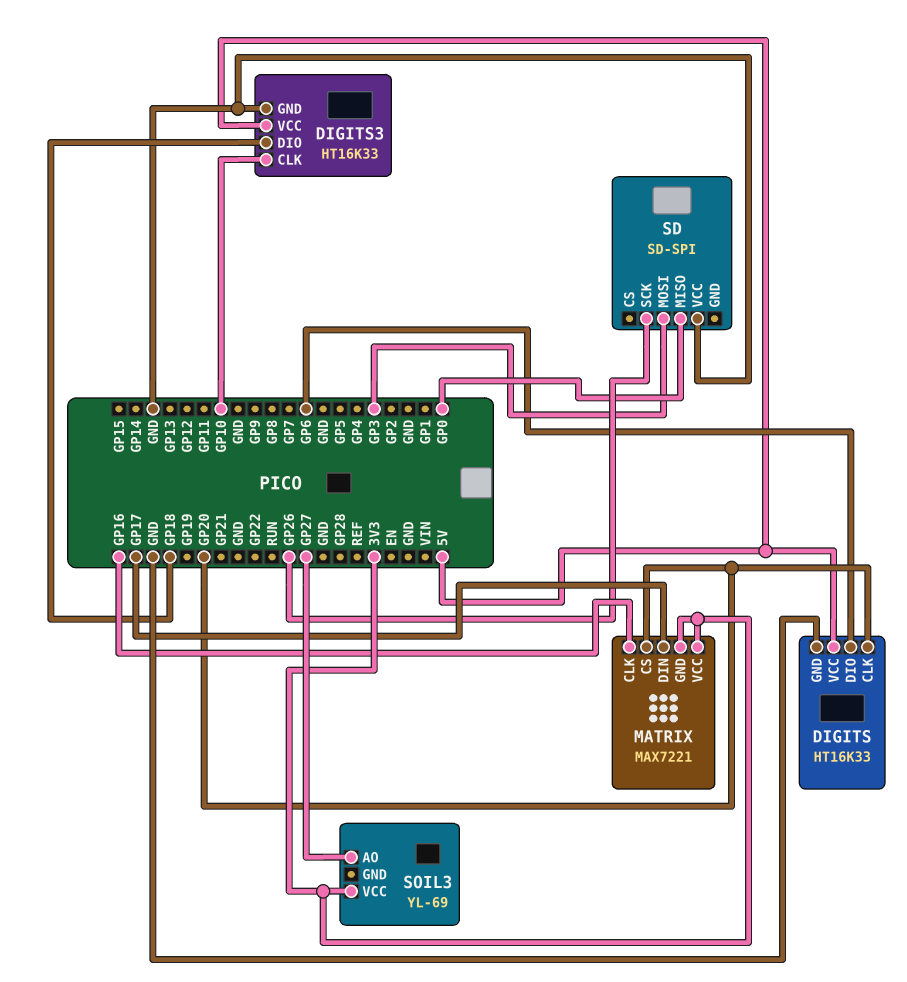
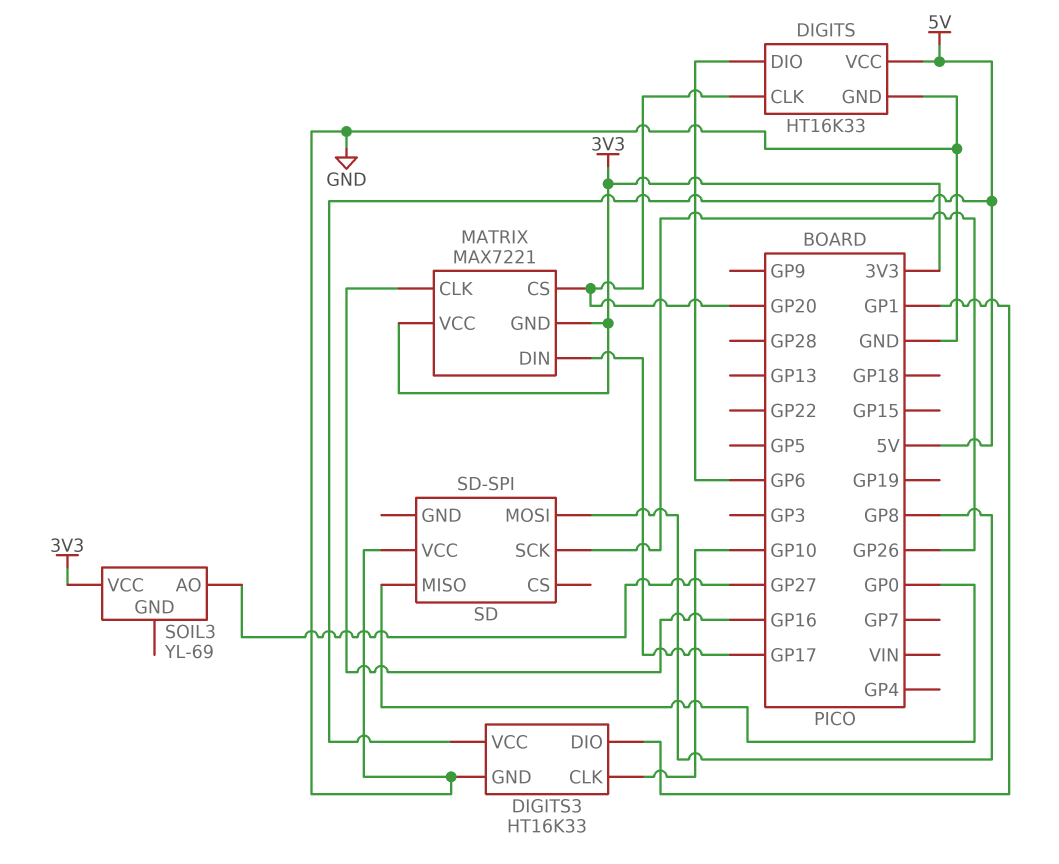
DIGITS3 pin DIO: GP18 -> GP1
SD pin MOSI: GP3 -> GP8

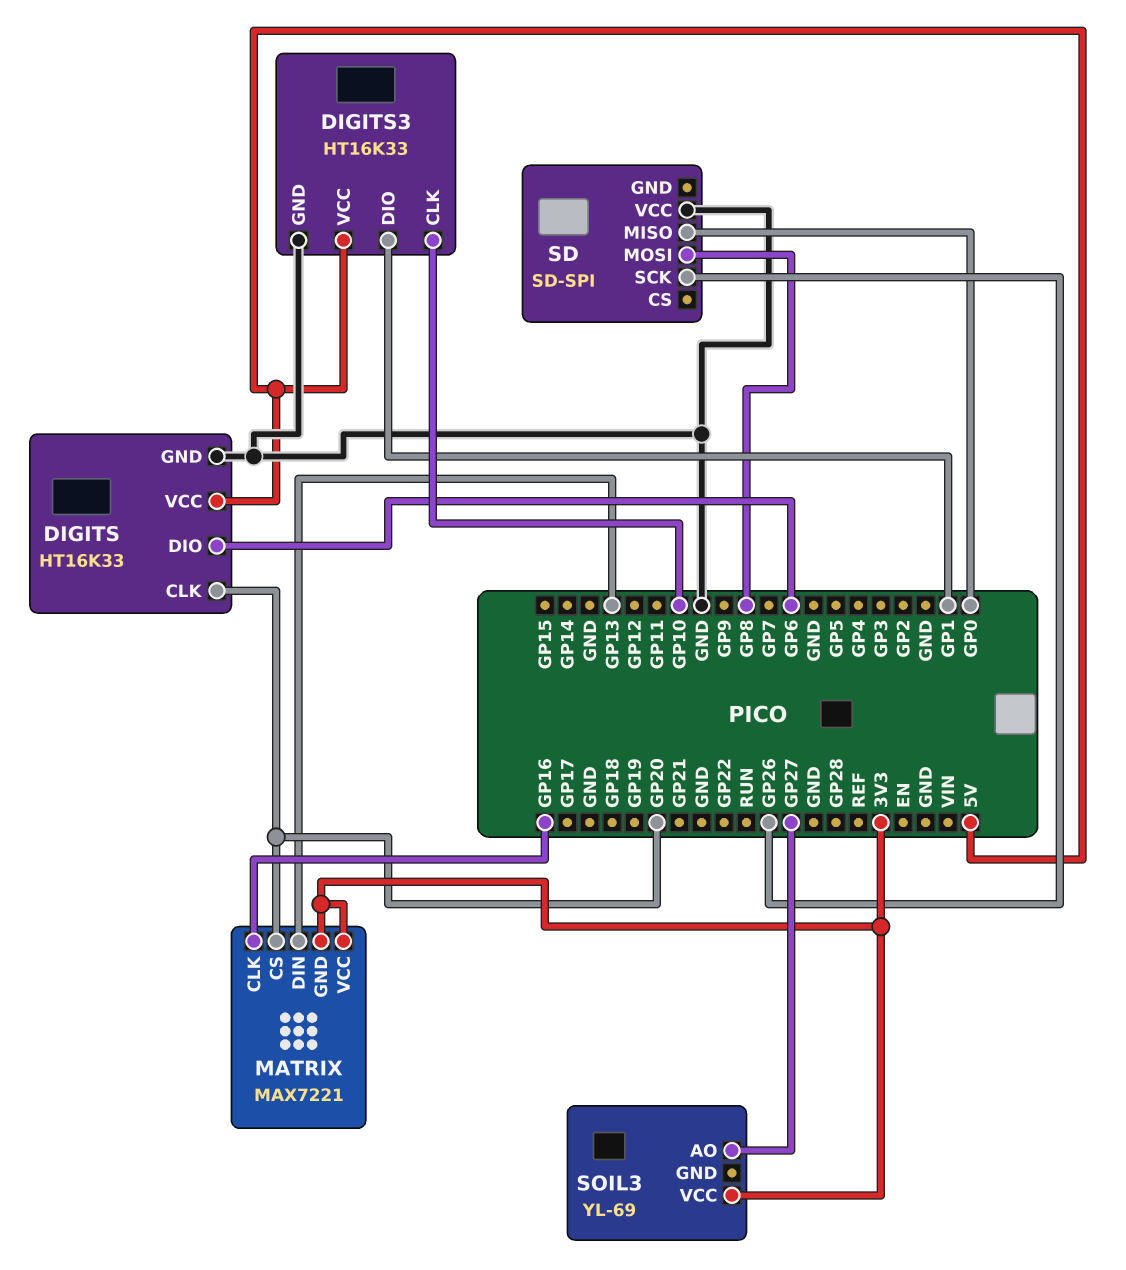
MATRIX pin DIN: GP17 -> GP13

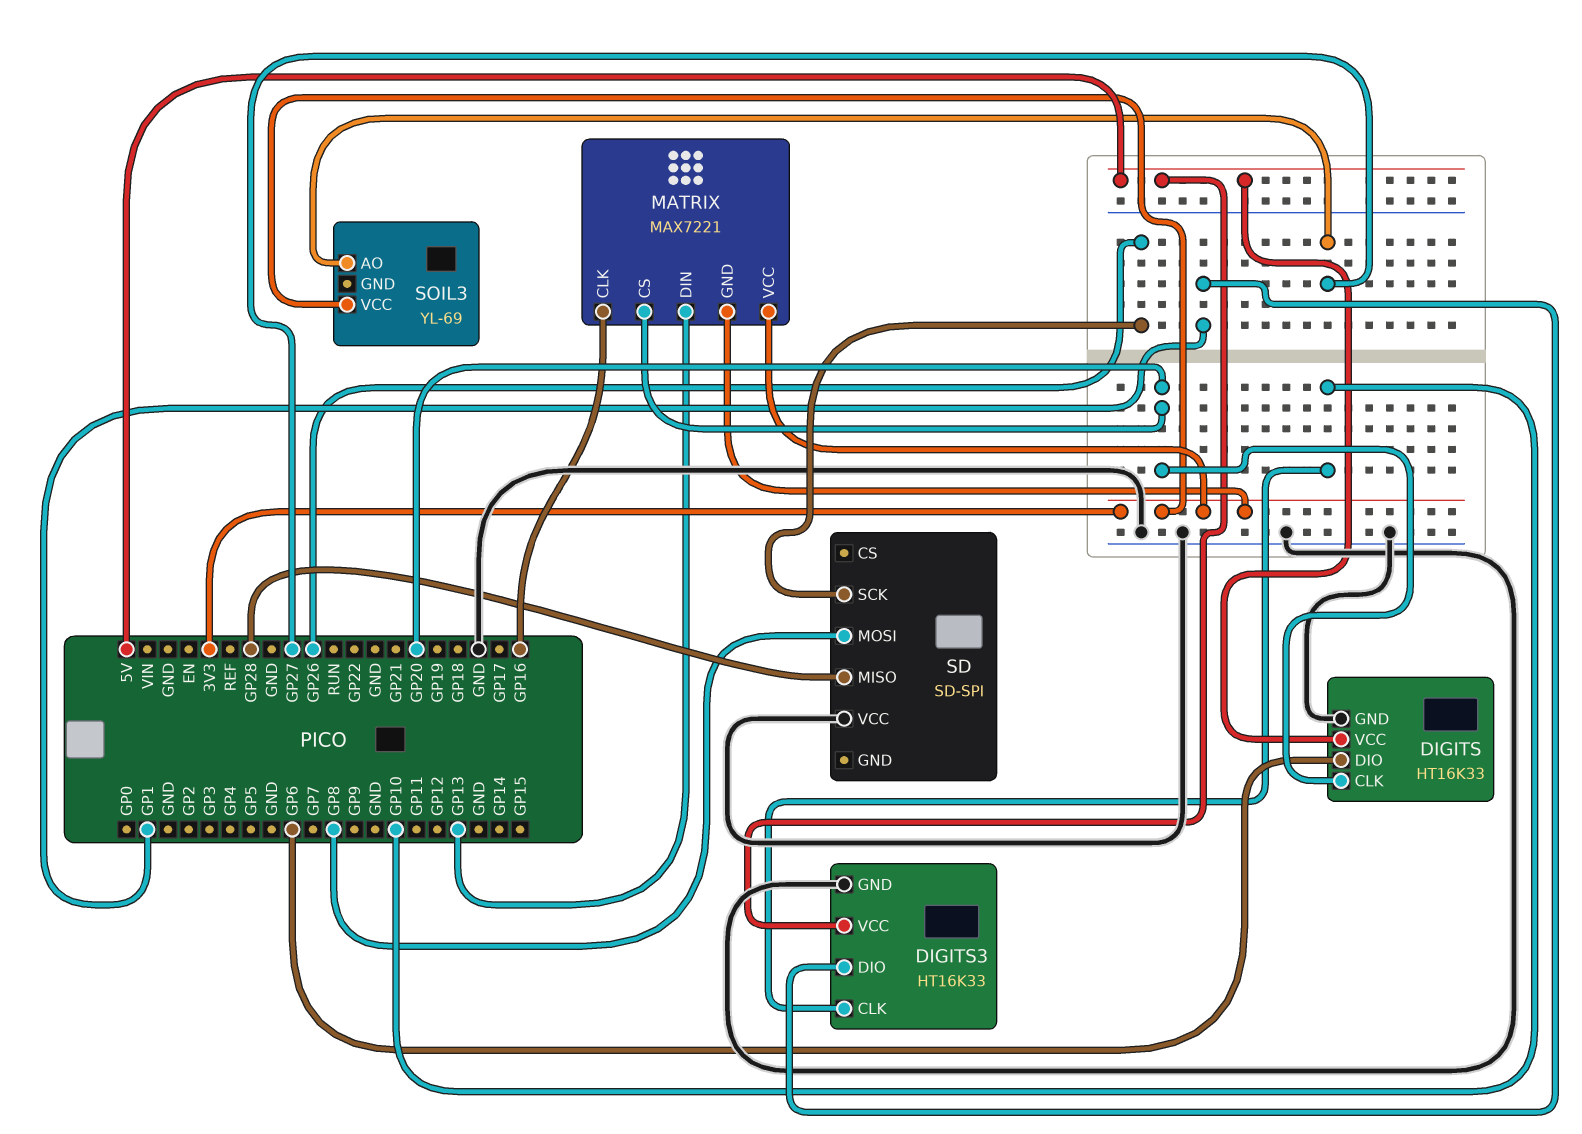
SD pin MISO: GP0 -> GP28

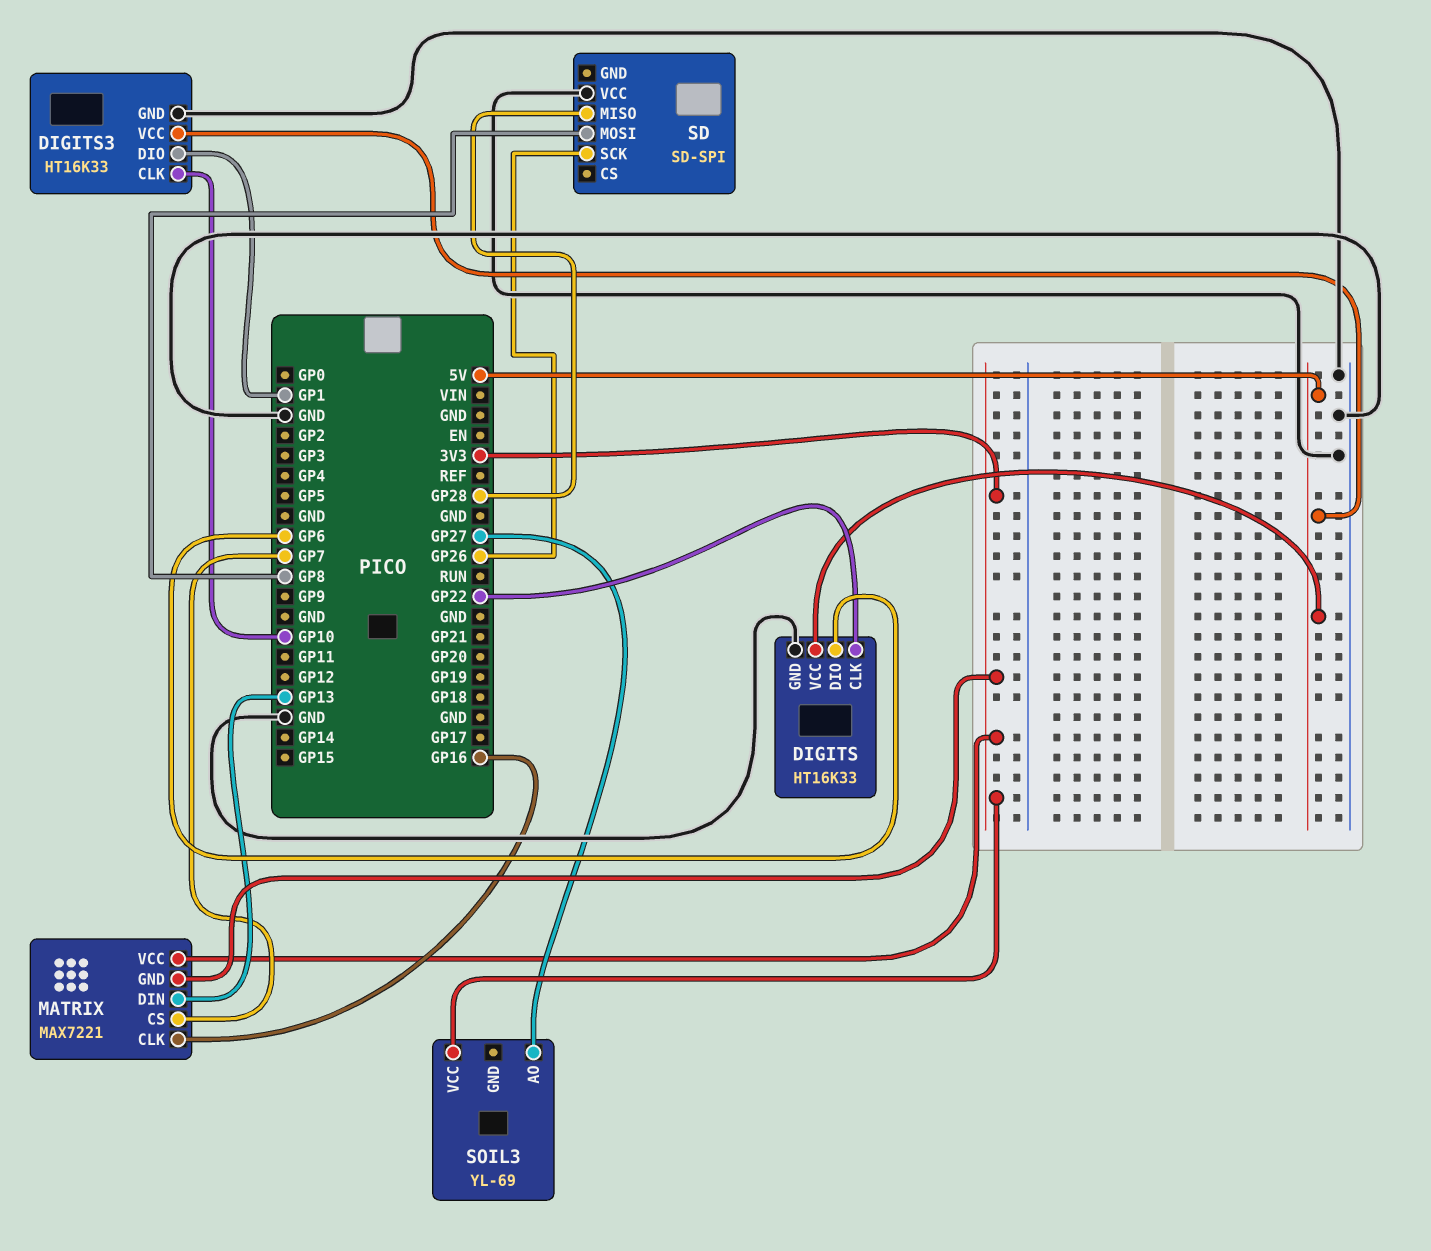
DIGITS pin CLK: GP20 -> GP22
MATRIX pin CS: GP20 -> GP7

